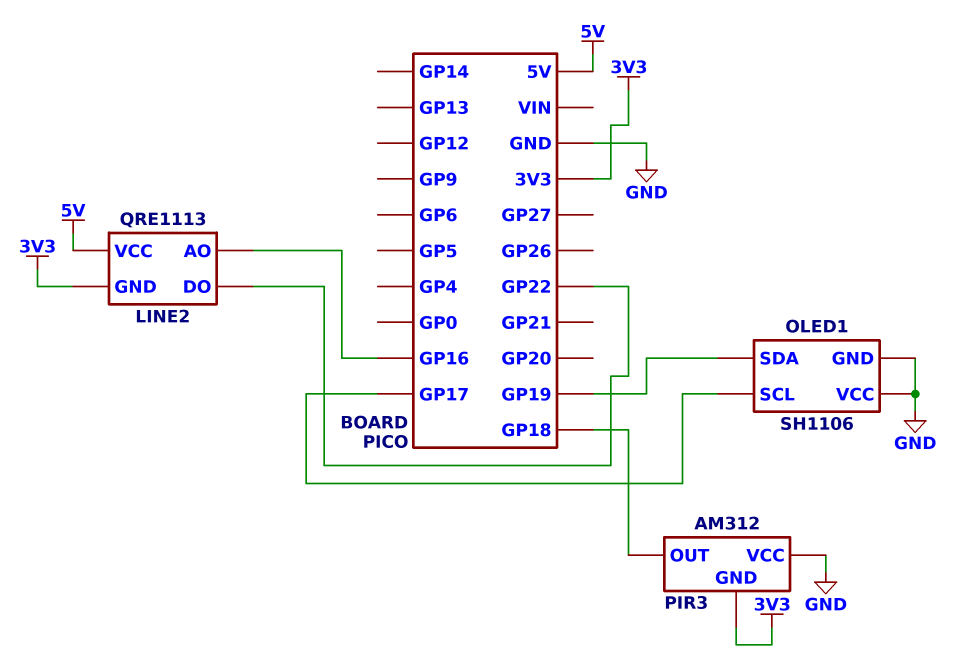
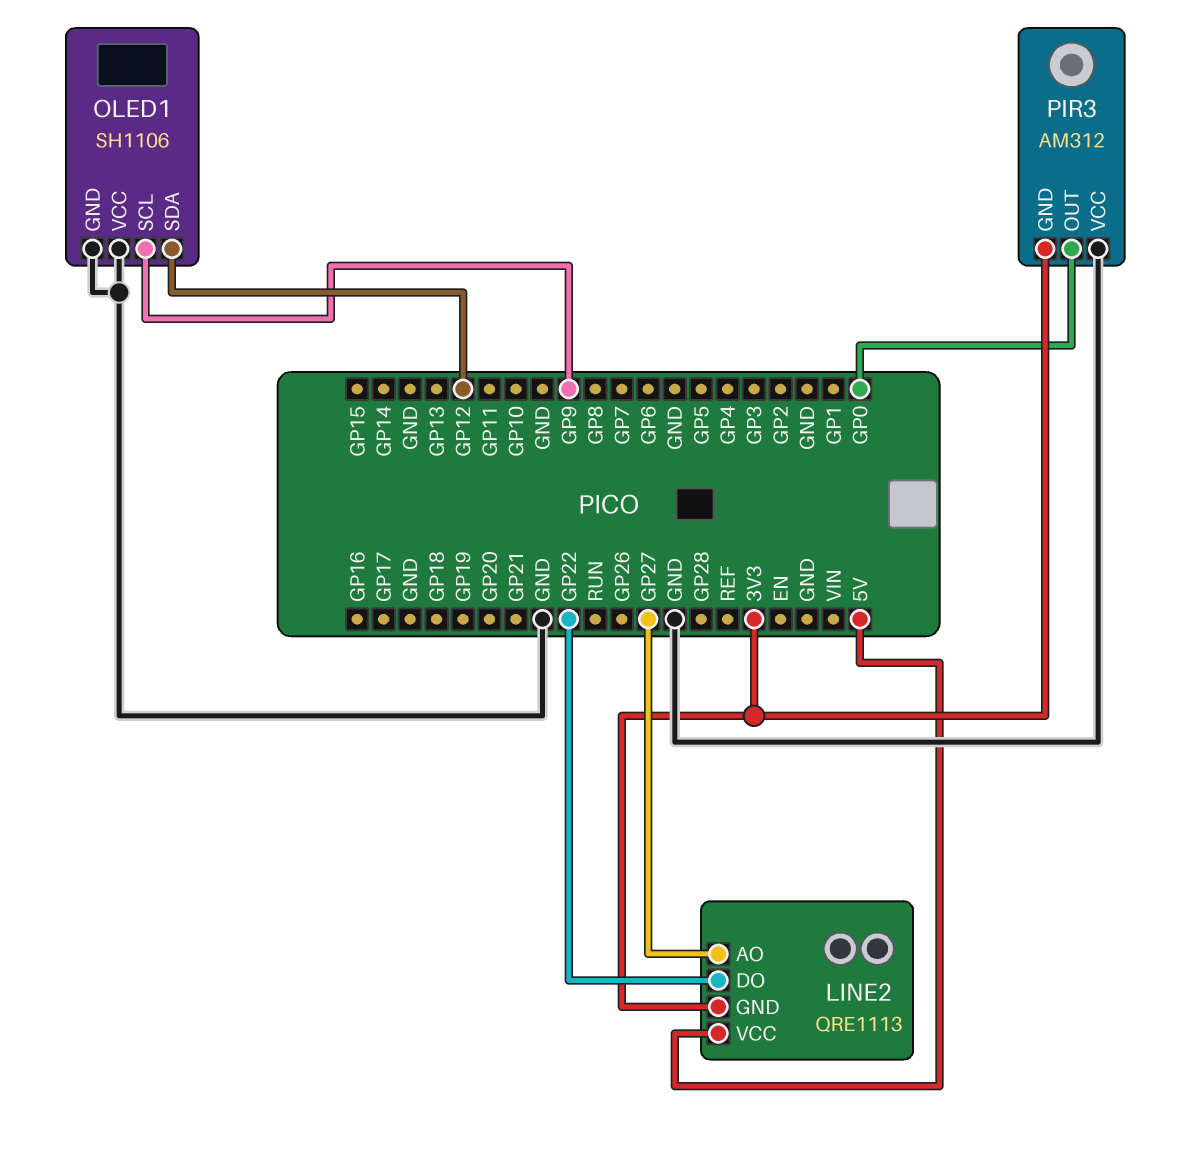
LINE2 pin AO: GP16 -> GP27
OLED1 pin SCL: GP17 -> GP9
OLED1 pin SDA: GP19 -> GP12
PIR3 pin OUT: GP18 -> GP0

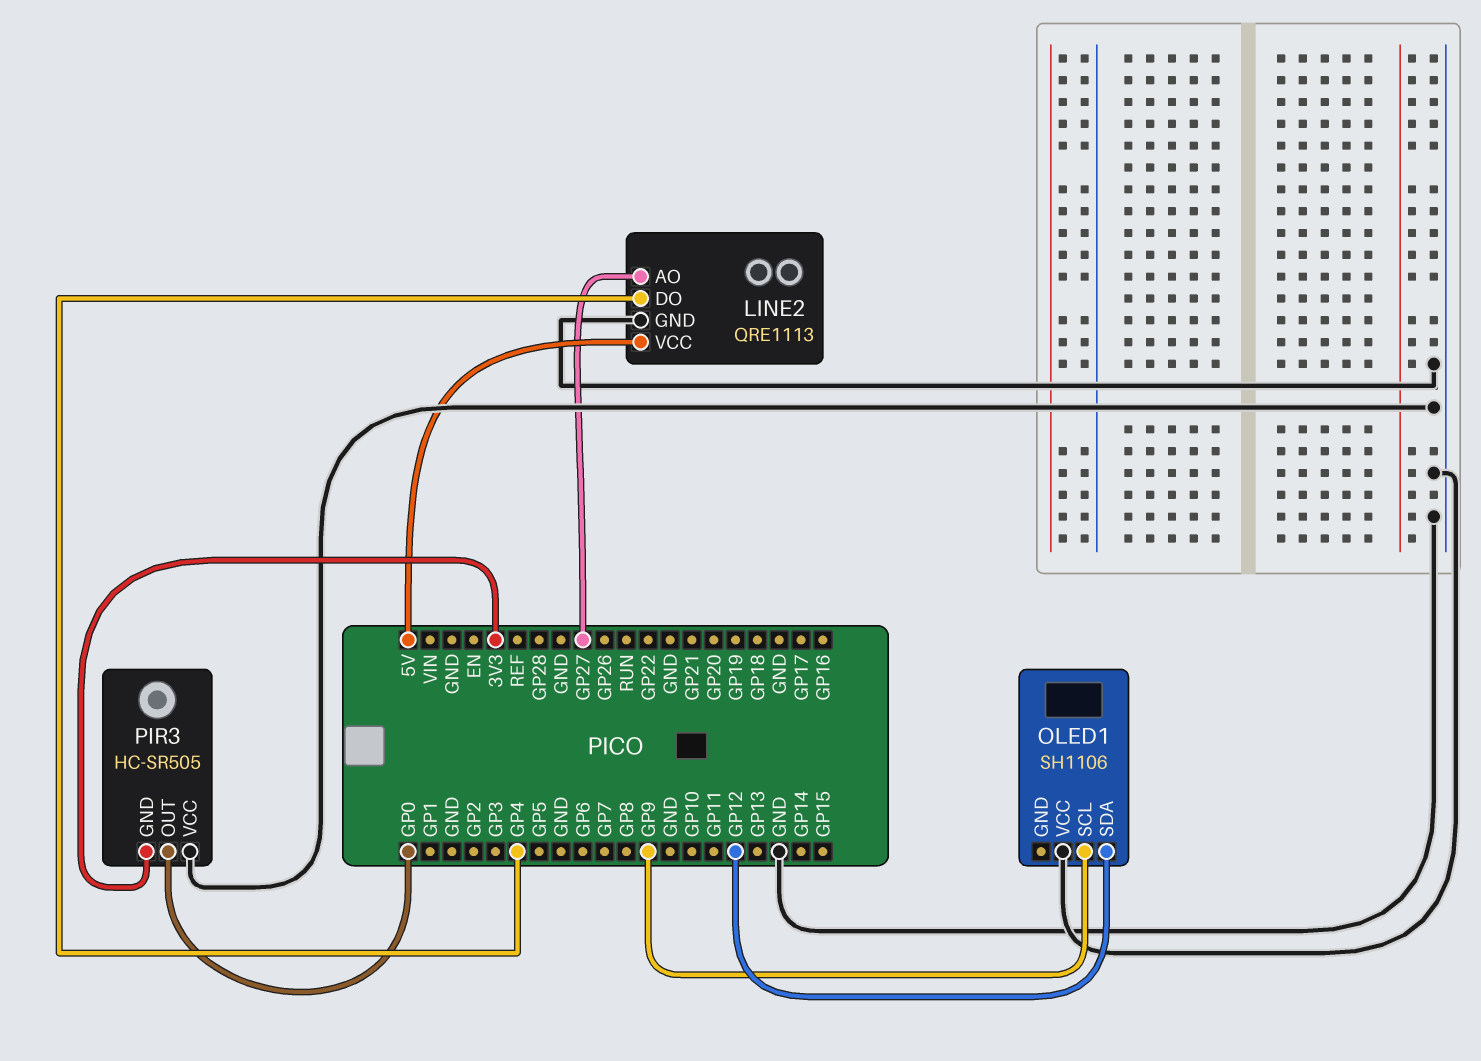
LINE2 pin DO: GP22 -> GP4
LINE2 pin GND: 3V3 -> GND
OLED1 pin GND: GND -> none
PIR3: AM312 -> HC-SR505

